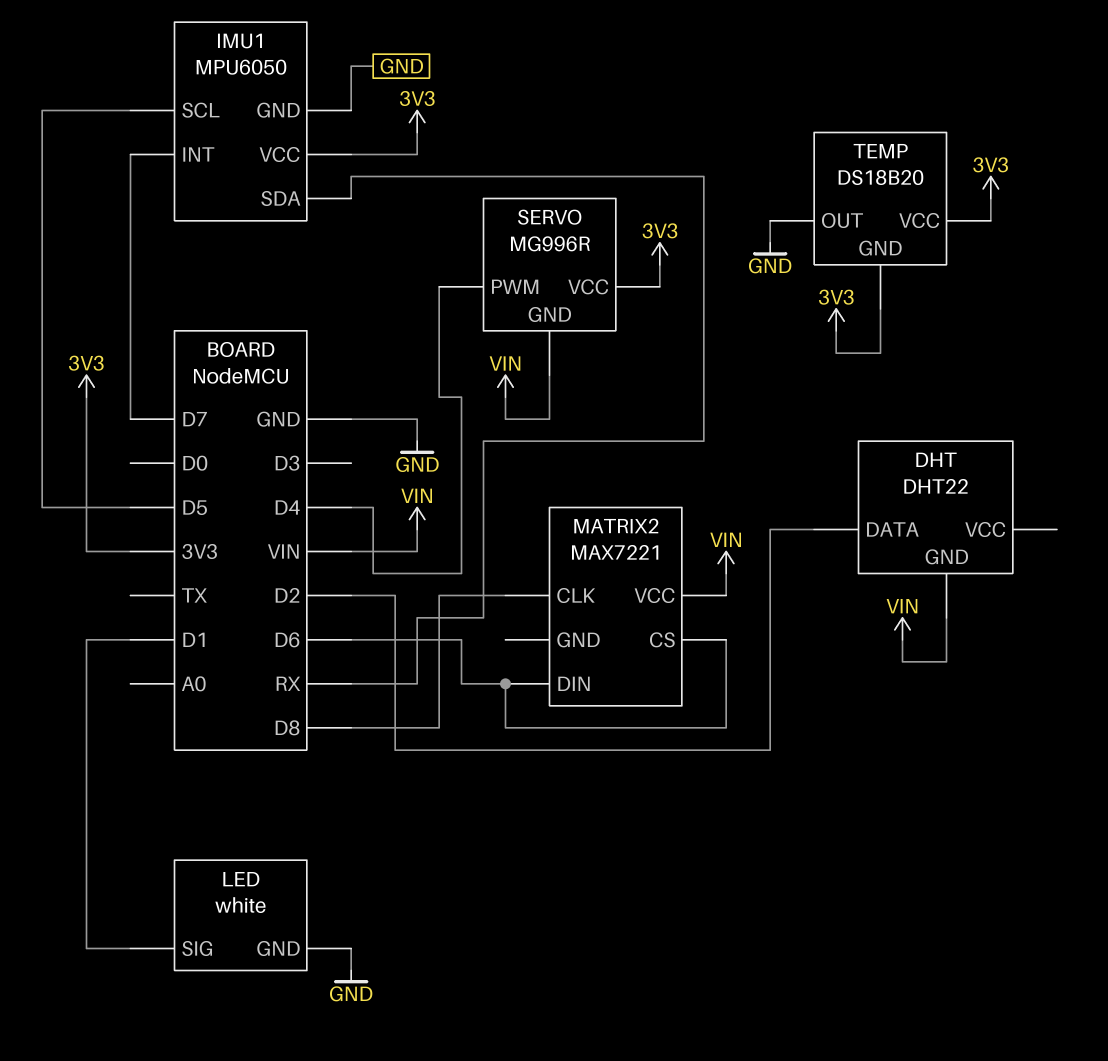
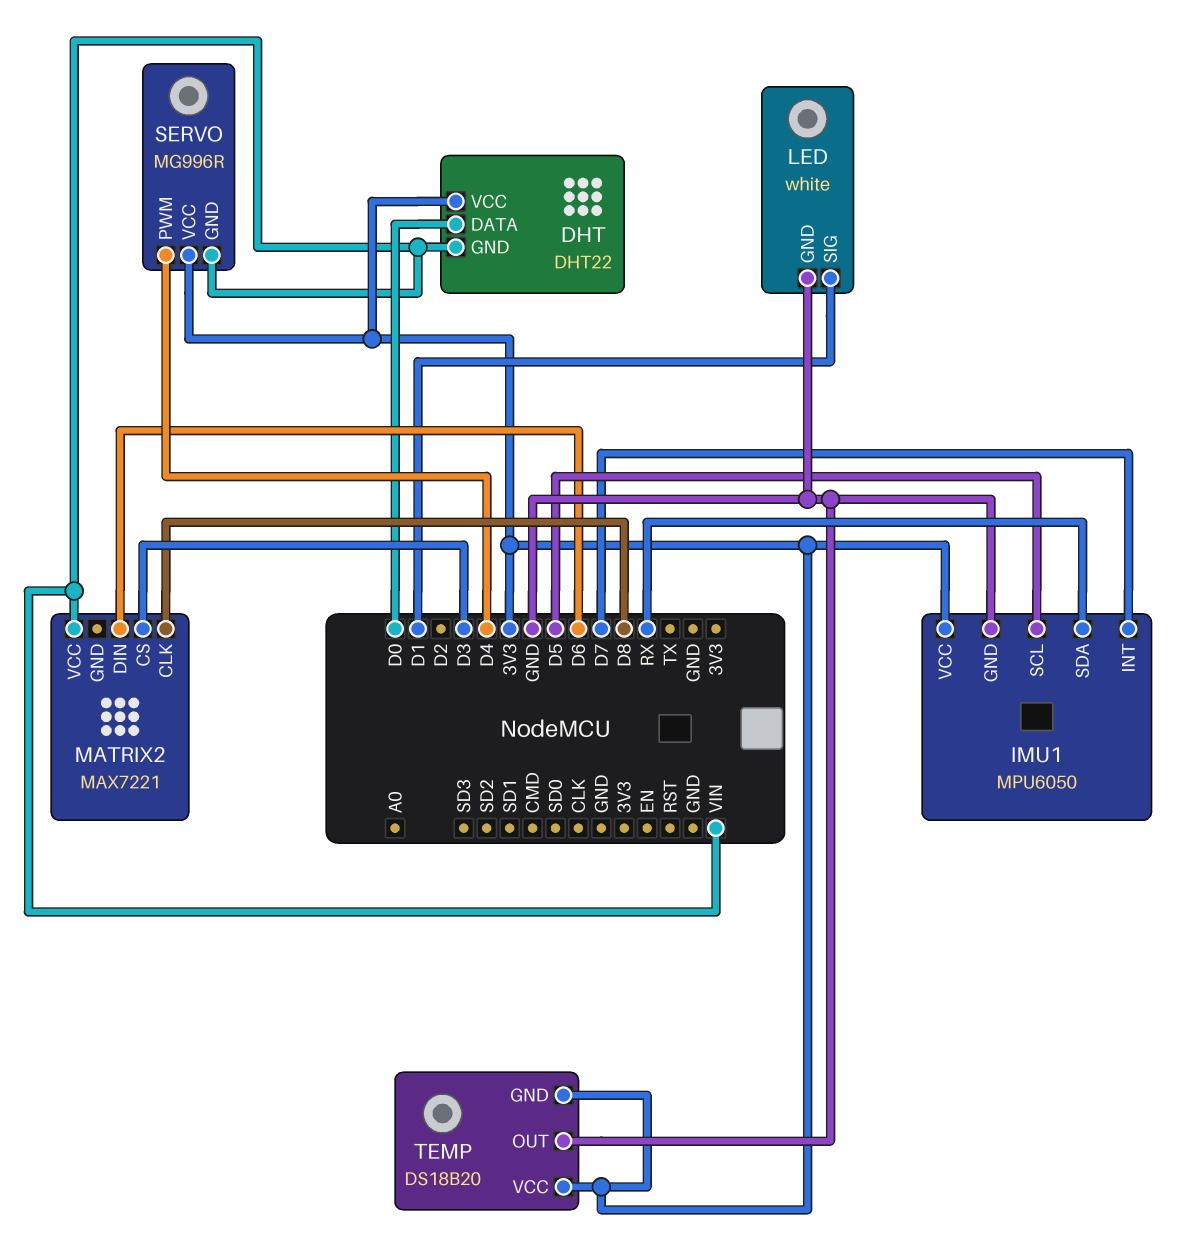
DHT pin DATA: D2 -> D0
DHT pin VCC: none -> 3V3
MATRIX2 pin CS: D6 -> D3

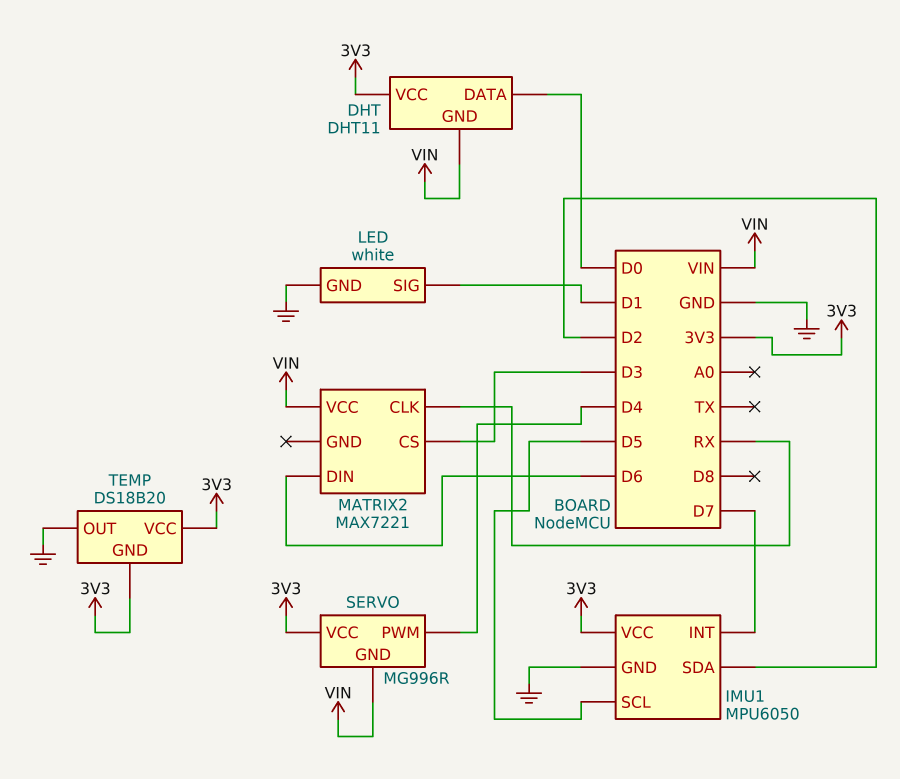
DHT: DHT22 -> DHT11
IMU1 pin SDA: RX -> D2
MATRIX2 pin CLK: D8 -> RX

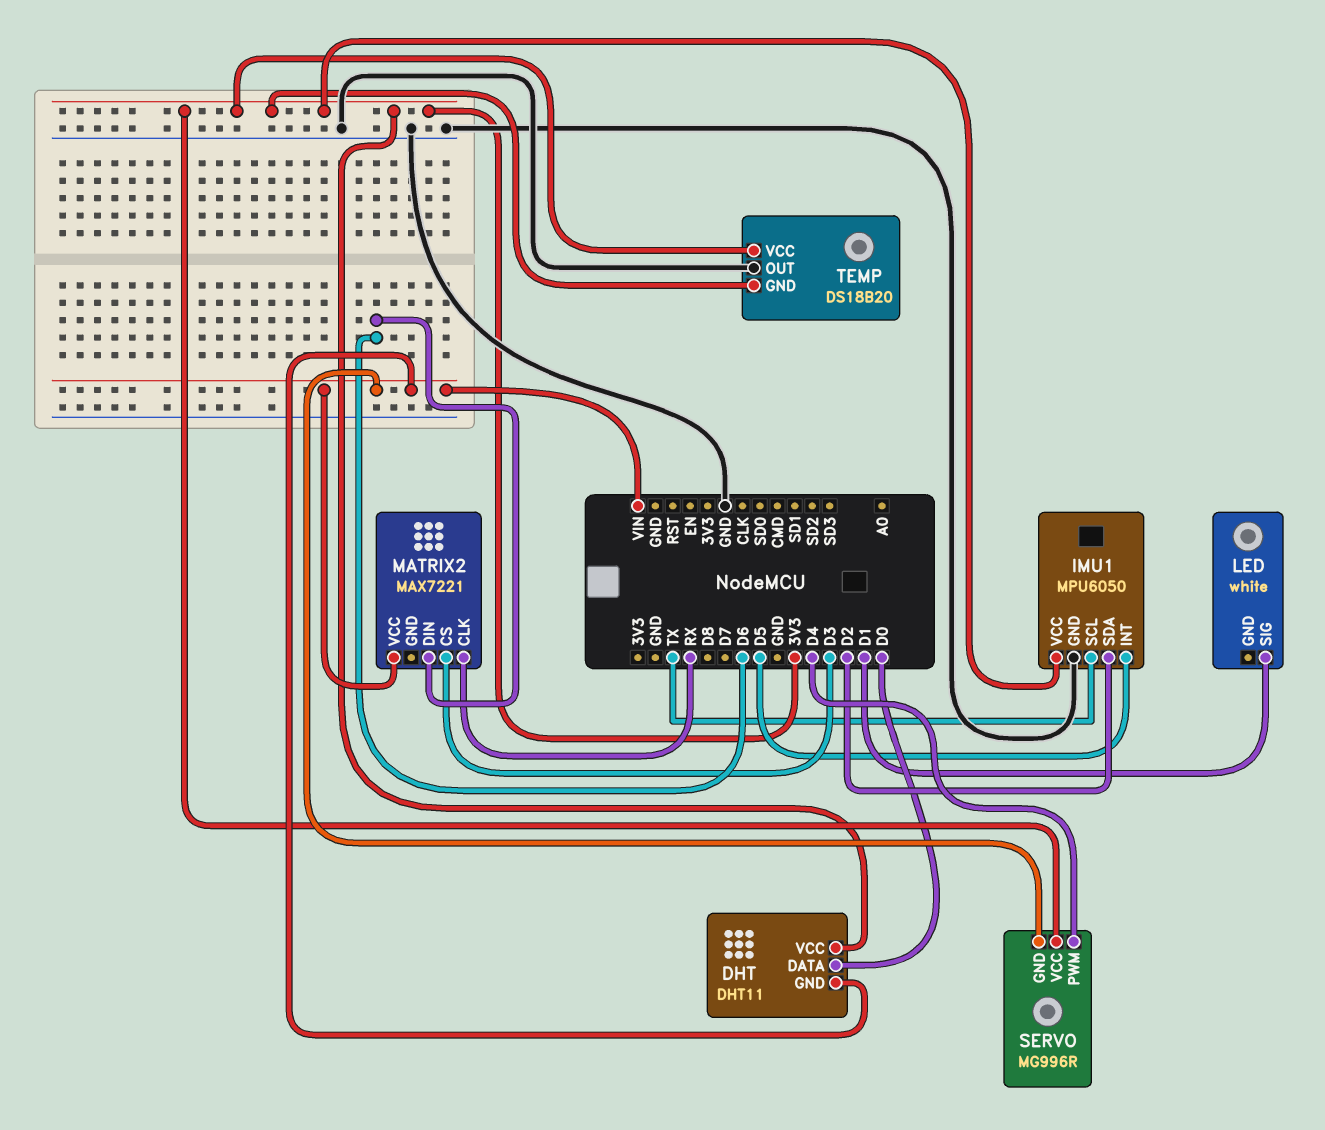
IMU1 pin INT: D7 -> D5
IMU1 pin SCL: D5 -> TX
LED pin GND: GND -> none

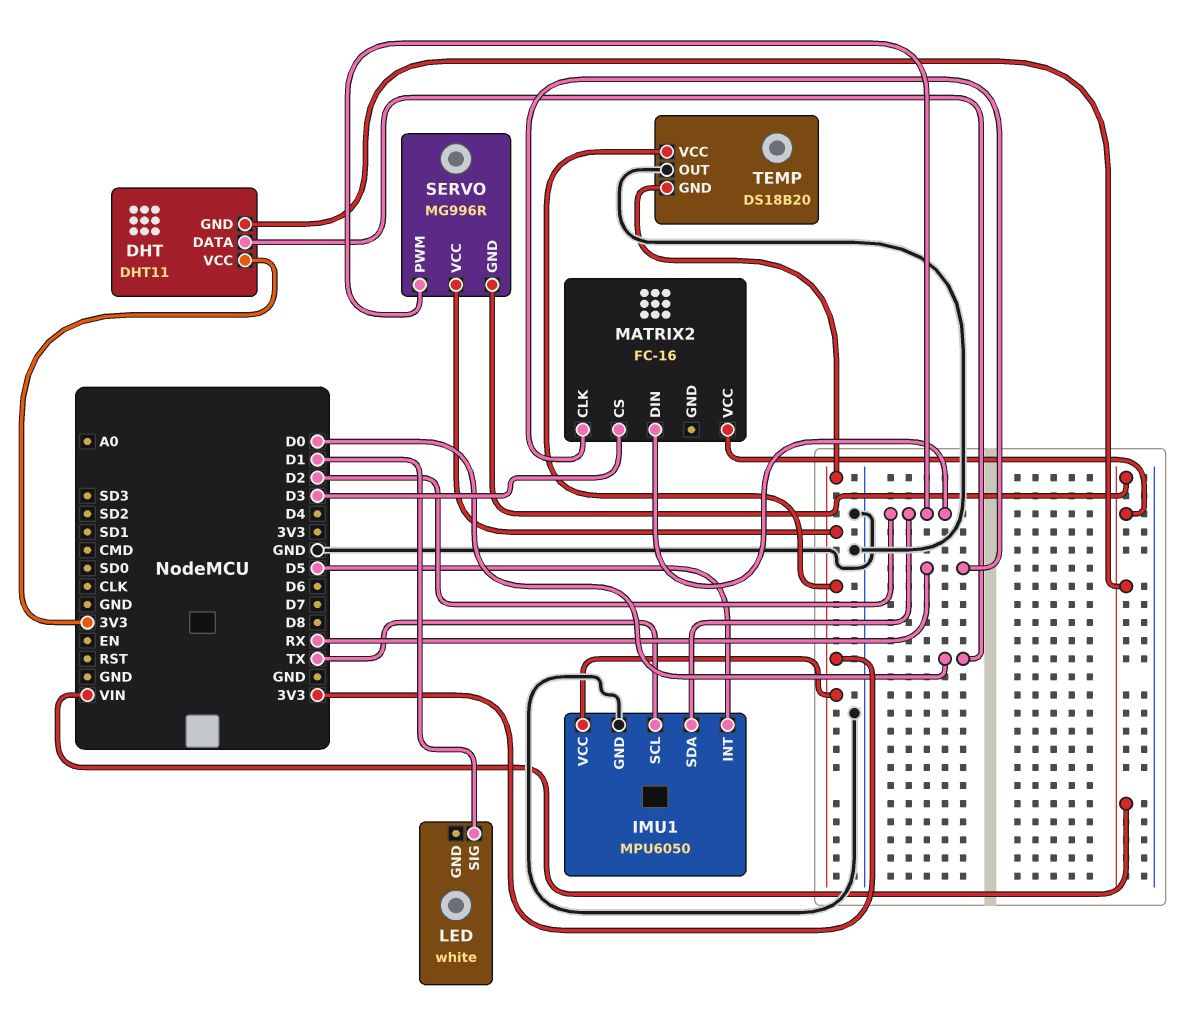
MATRIX2: MAX7221 -> FC-16
MATRIX2 pin DIN: D6 -> D2
SERVO pin PWM: D4 -> D2

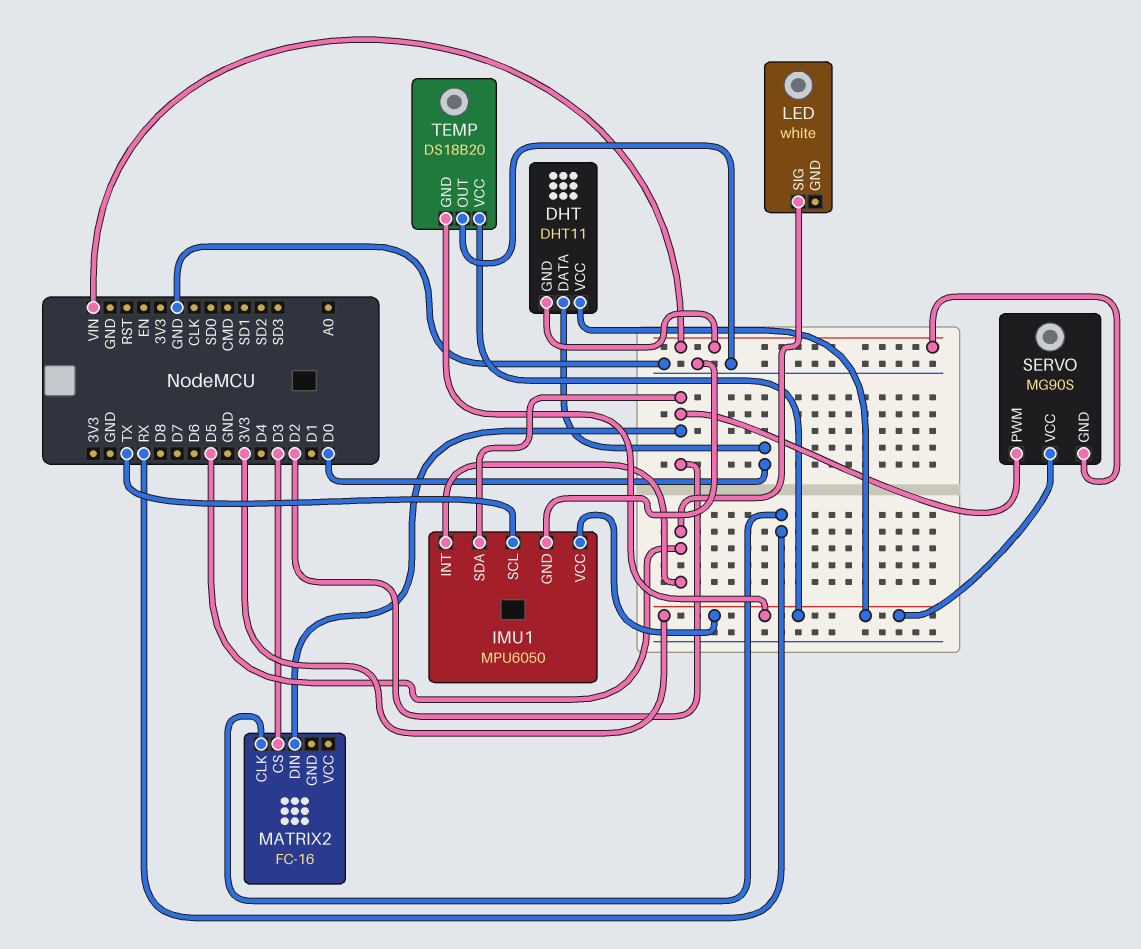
LED pin SIG: D1 -> D5
MATRIX2 pin VCC: VIN -> none
SERVO: MG996R -> MG90S

